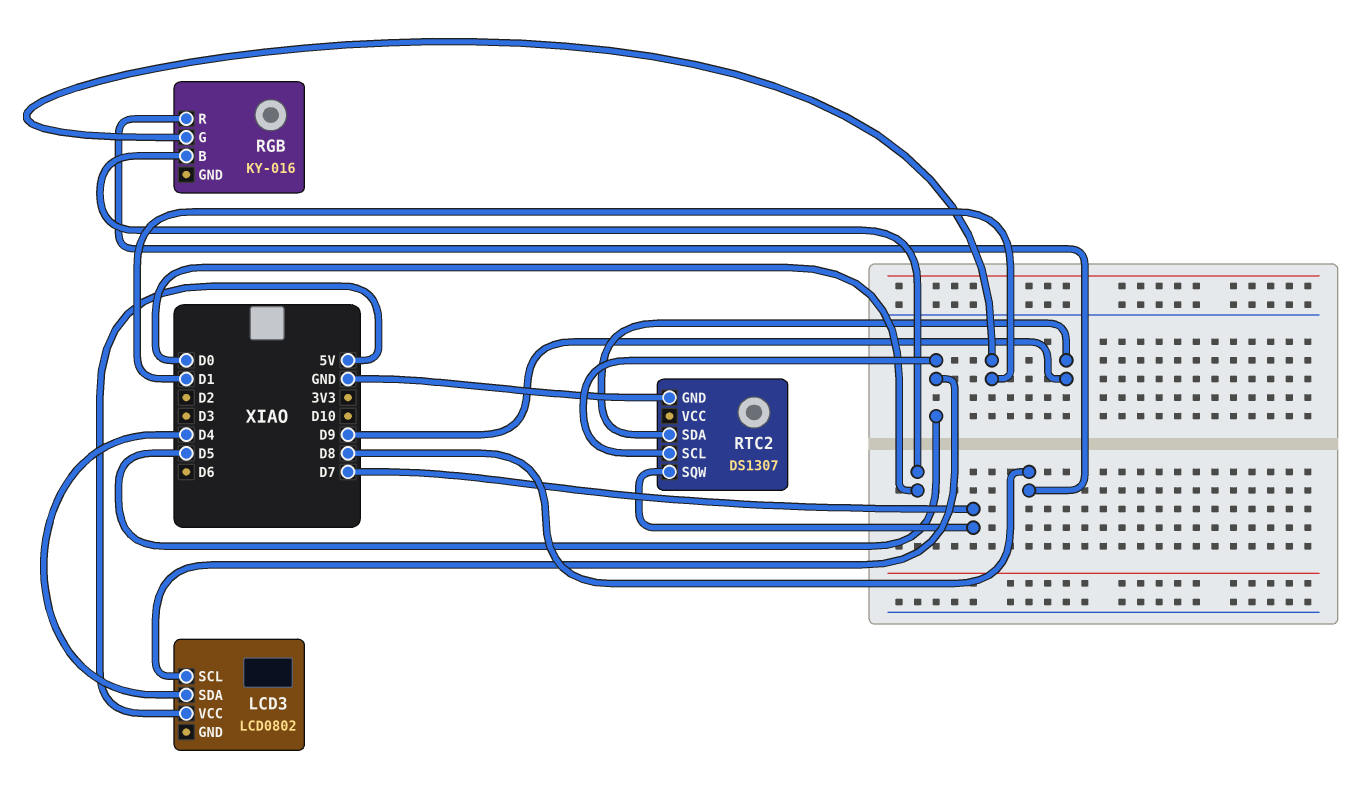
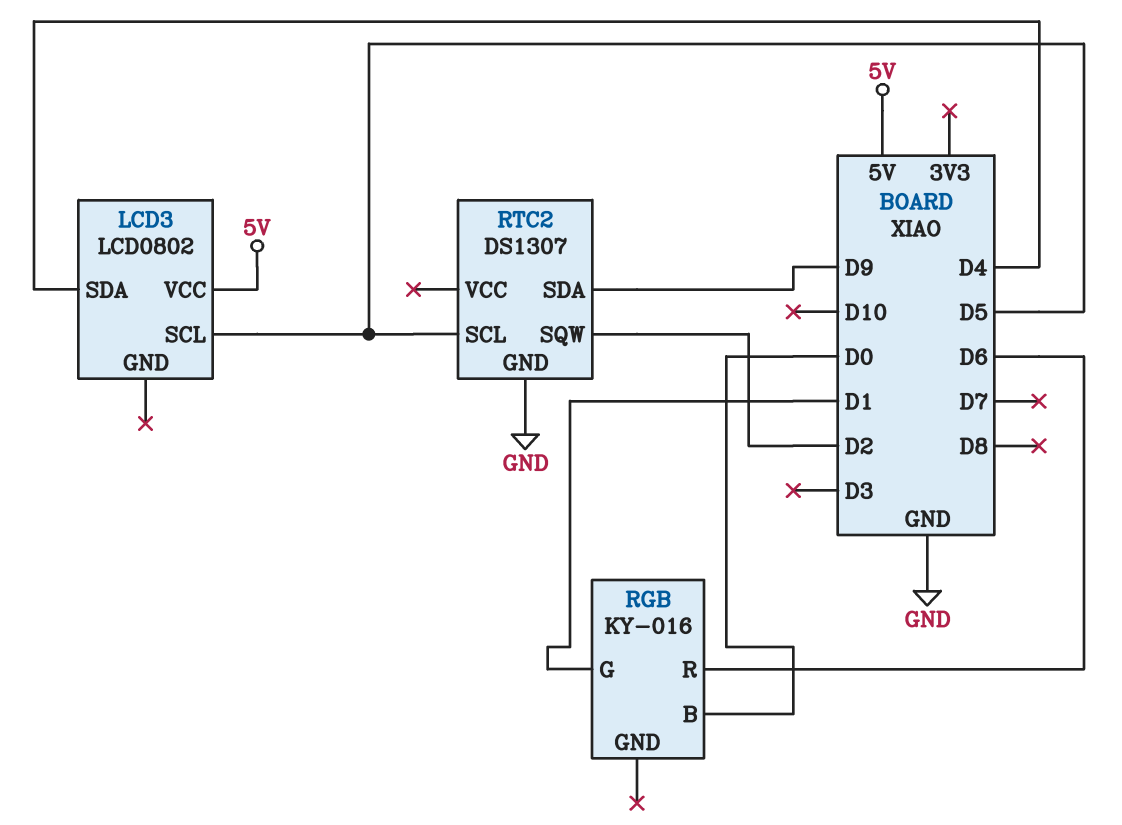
RGB pin R: D8 -> D6
RTC2 pin SQW: D7 -> D2

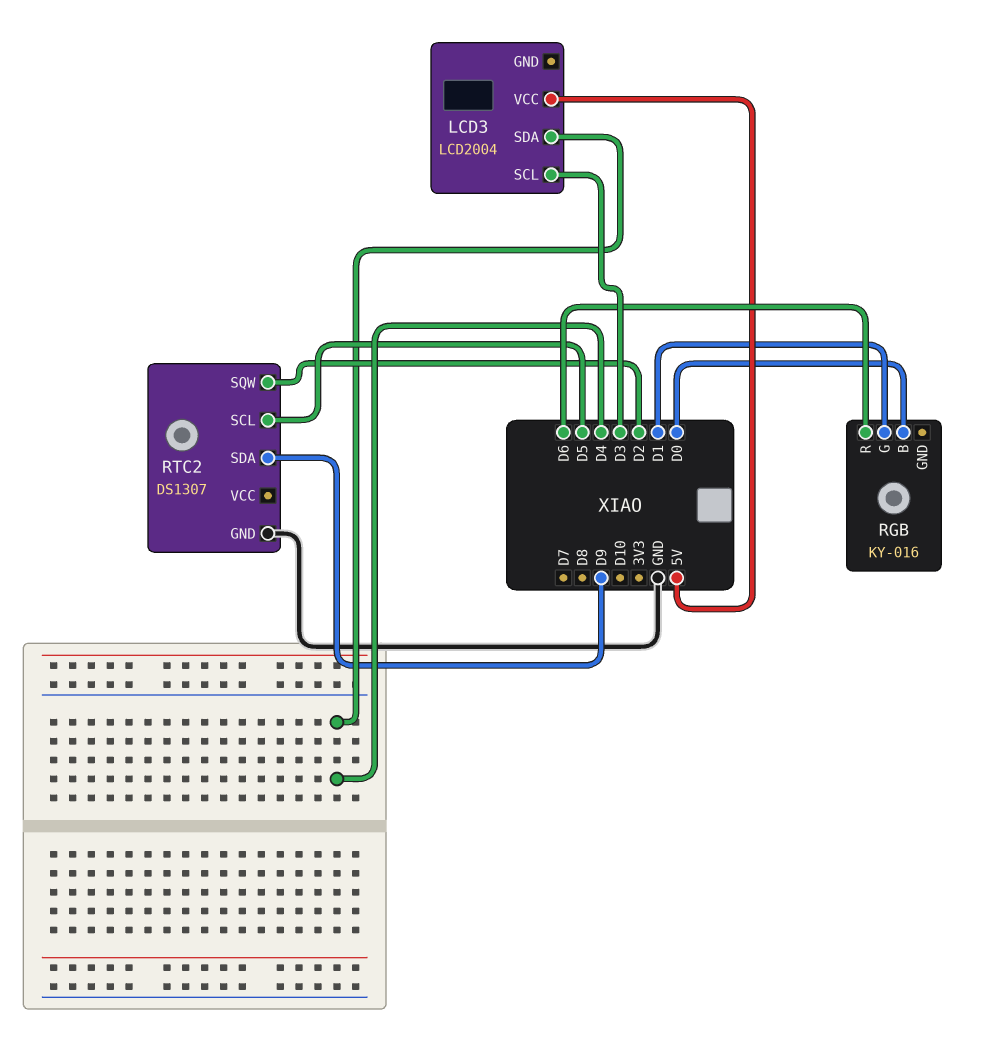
LCD3: LCD0802 -> LCD2004
LCD3 pin SCL: D5 -> D3

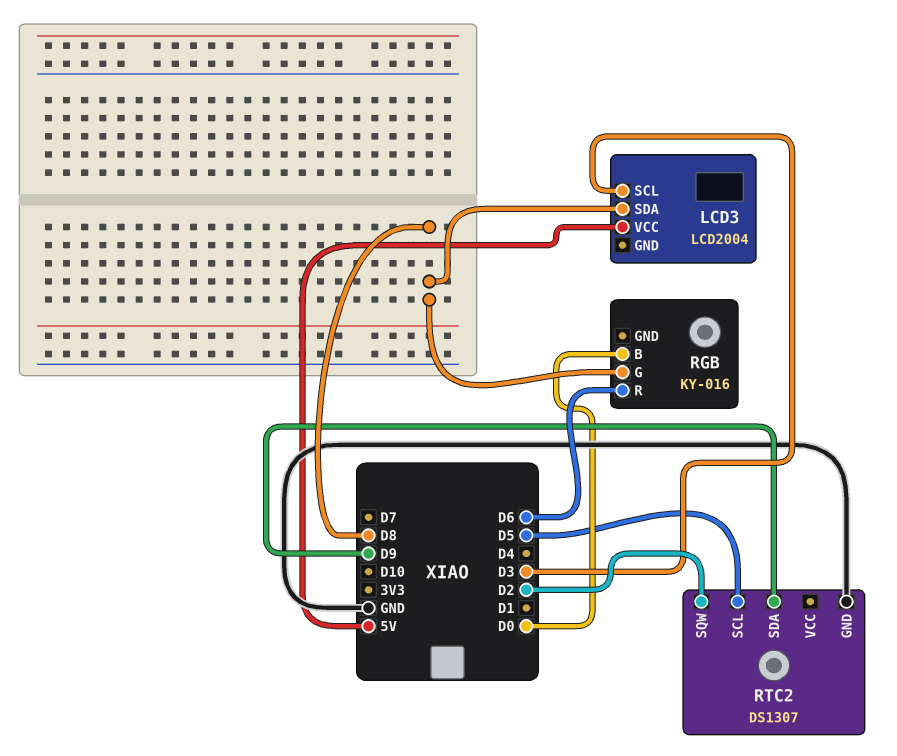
LCD3 pin SDA: D4 -> D8
RGB pin G: D1 -> D8

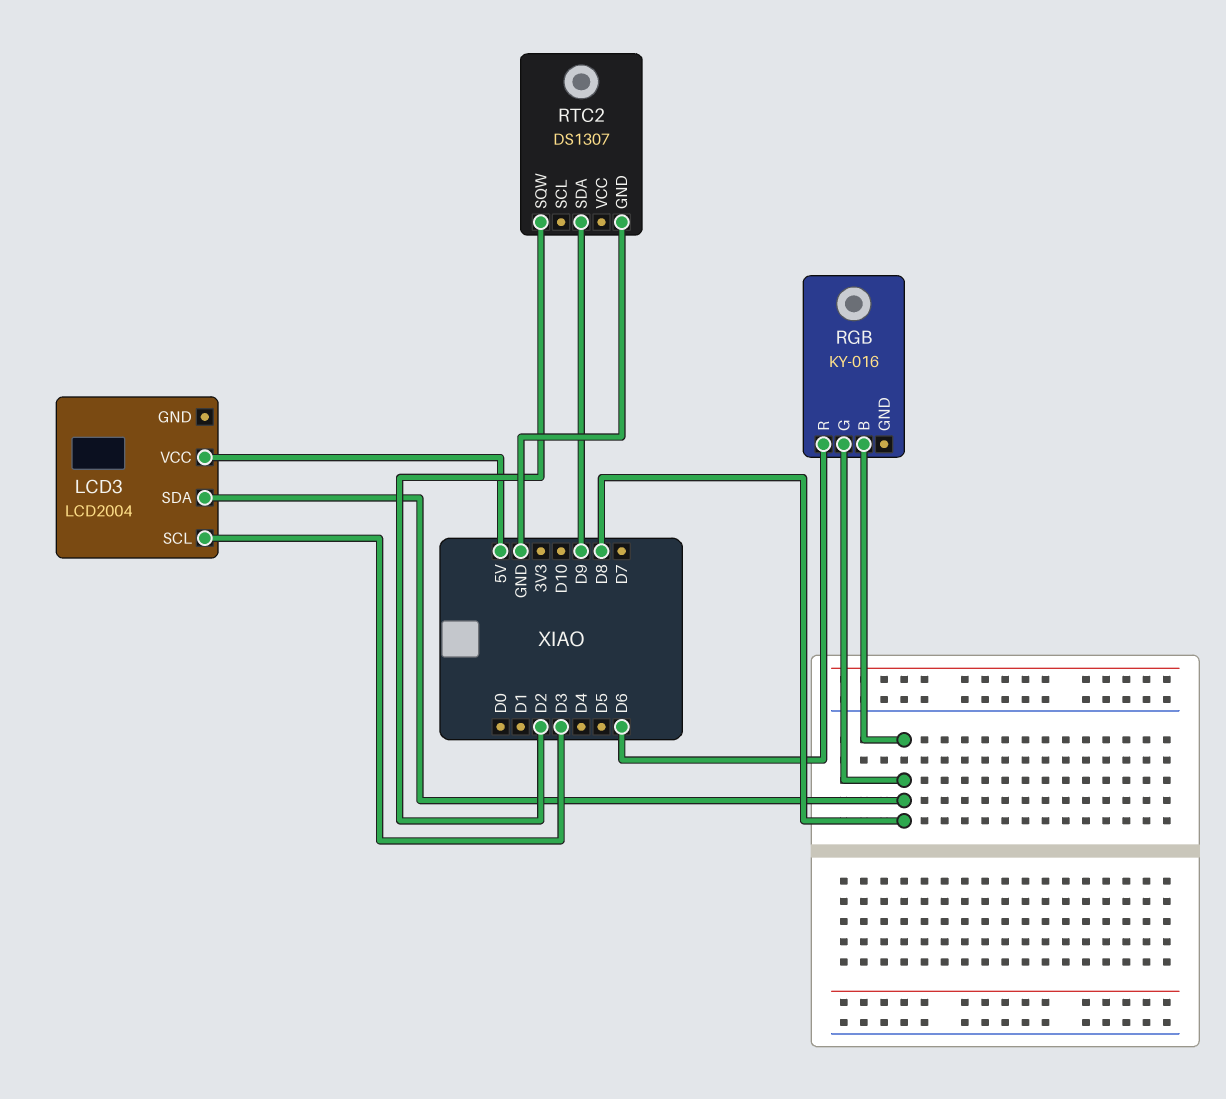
RGB pin B: D0 -> D8
RTC2 pin SCL: D5 -> none

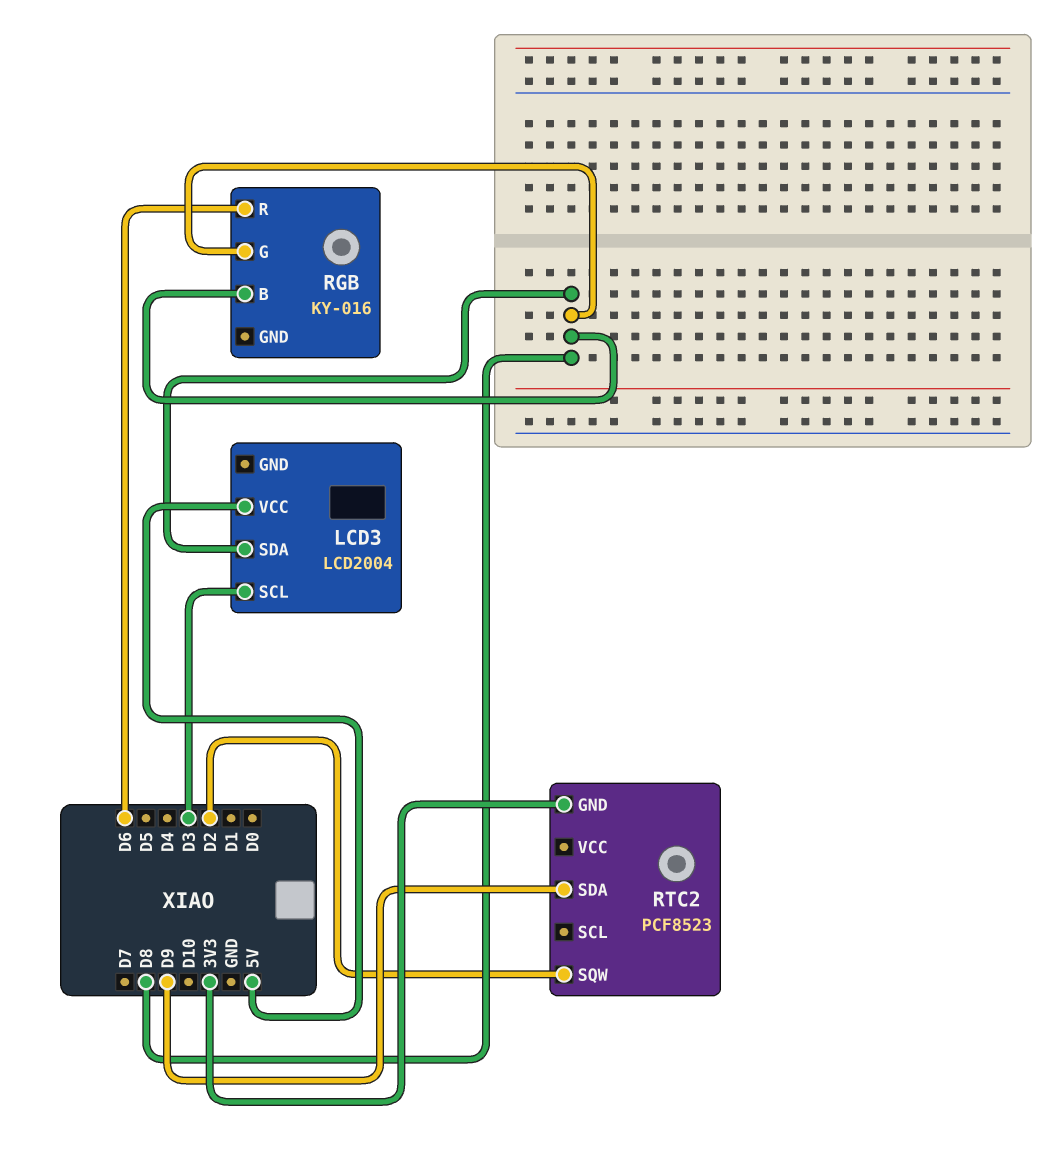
RTC2: DS1307 -> PCF8523
RTC2 pin GND: GND -> 3V3

